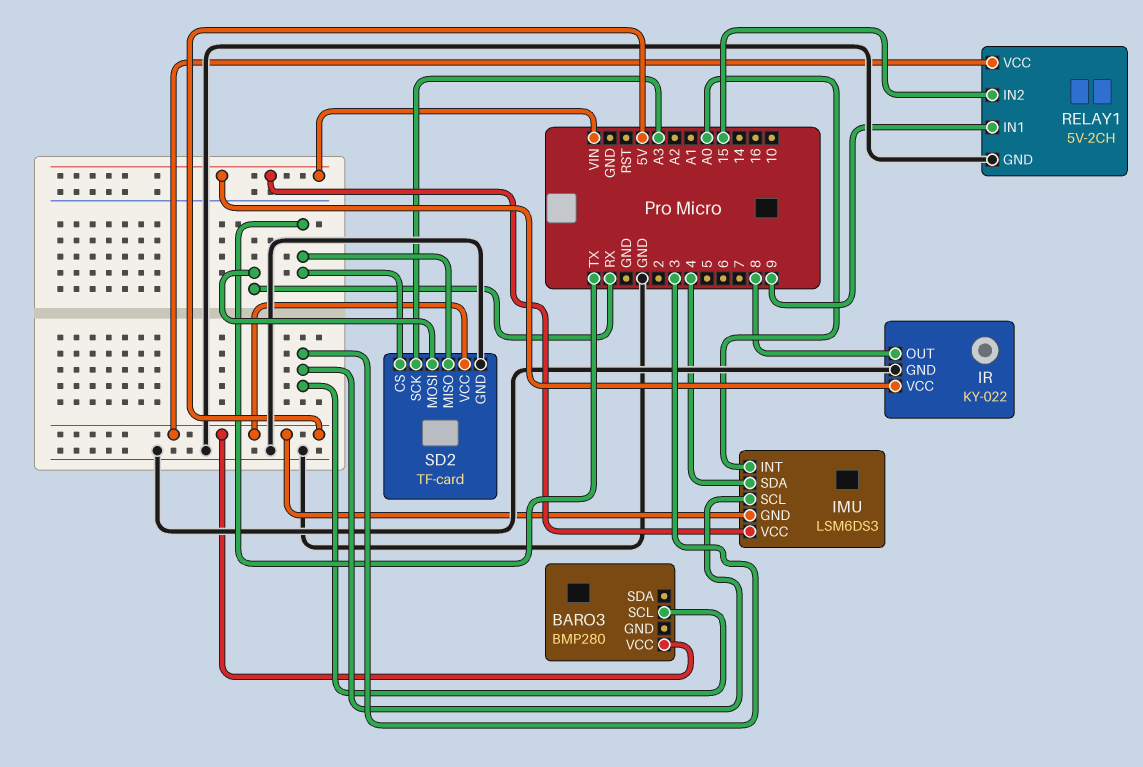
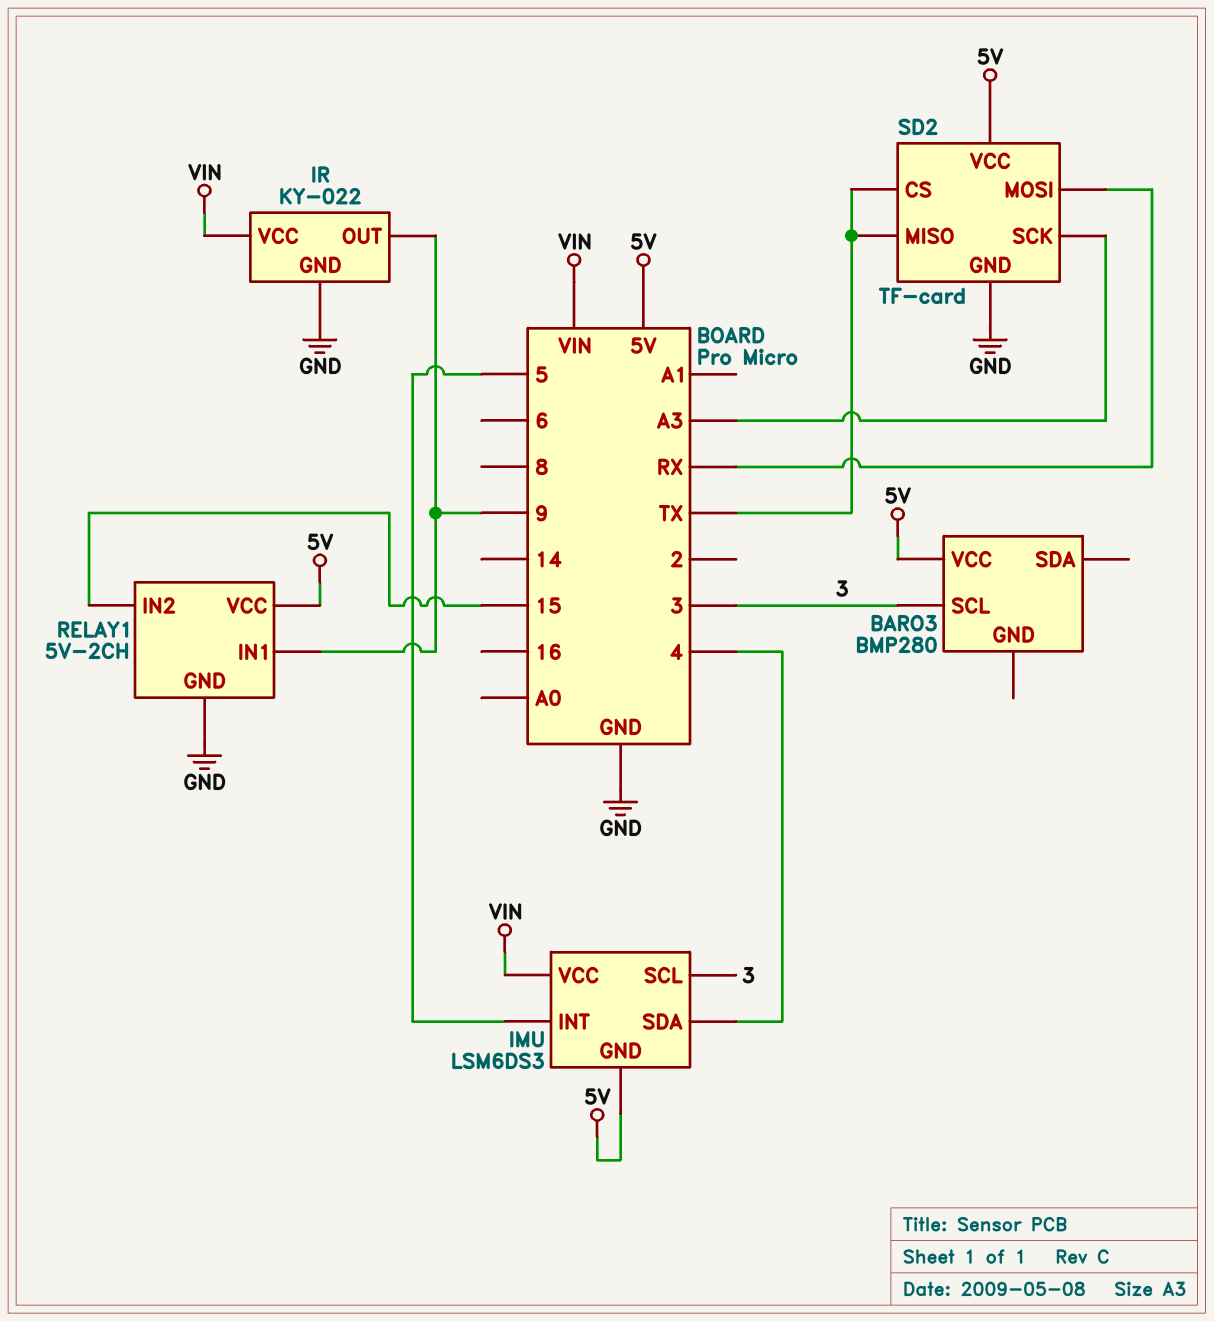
IMU pin INT: A0 -> 5
IR pin OUT: 8 -> 9

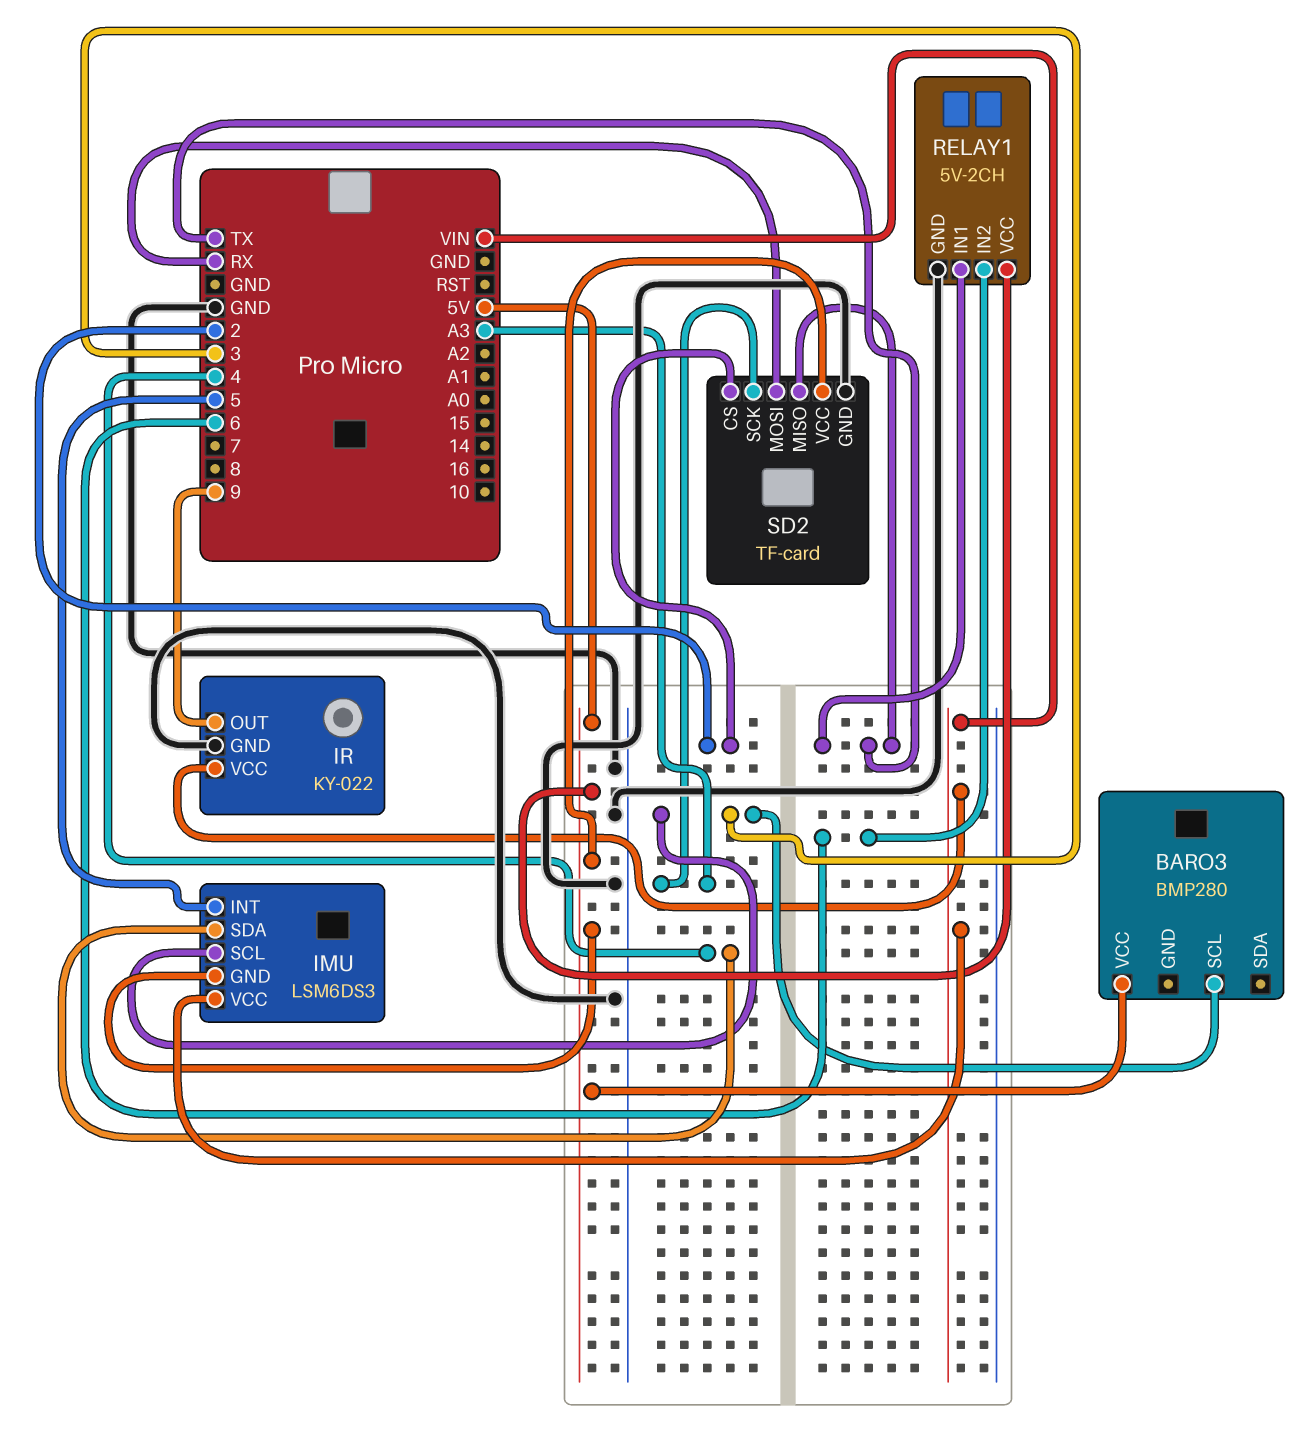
RELAY1 pin IN1: 9 -> TX
RELAY1 pin IN2: 15 -> 6
SD2 pin CS: TX -> 2

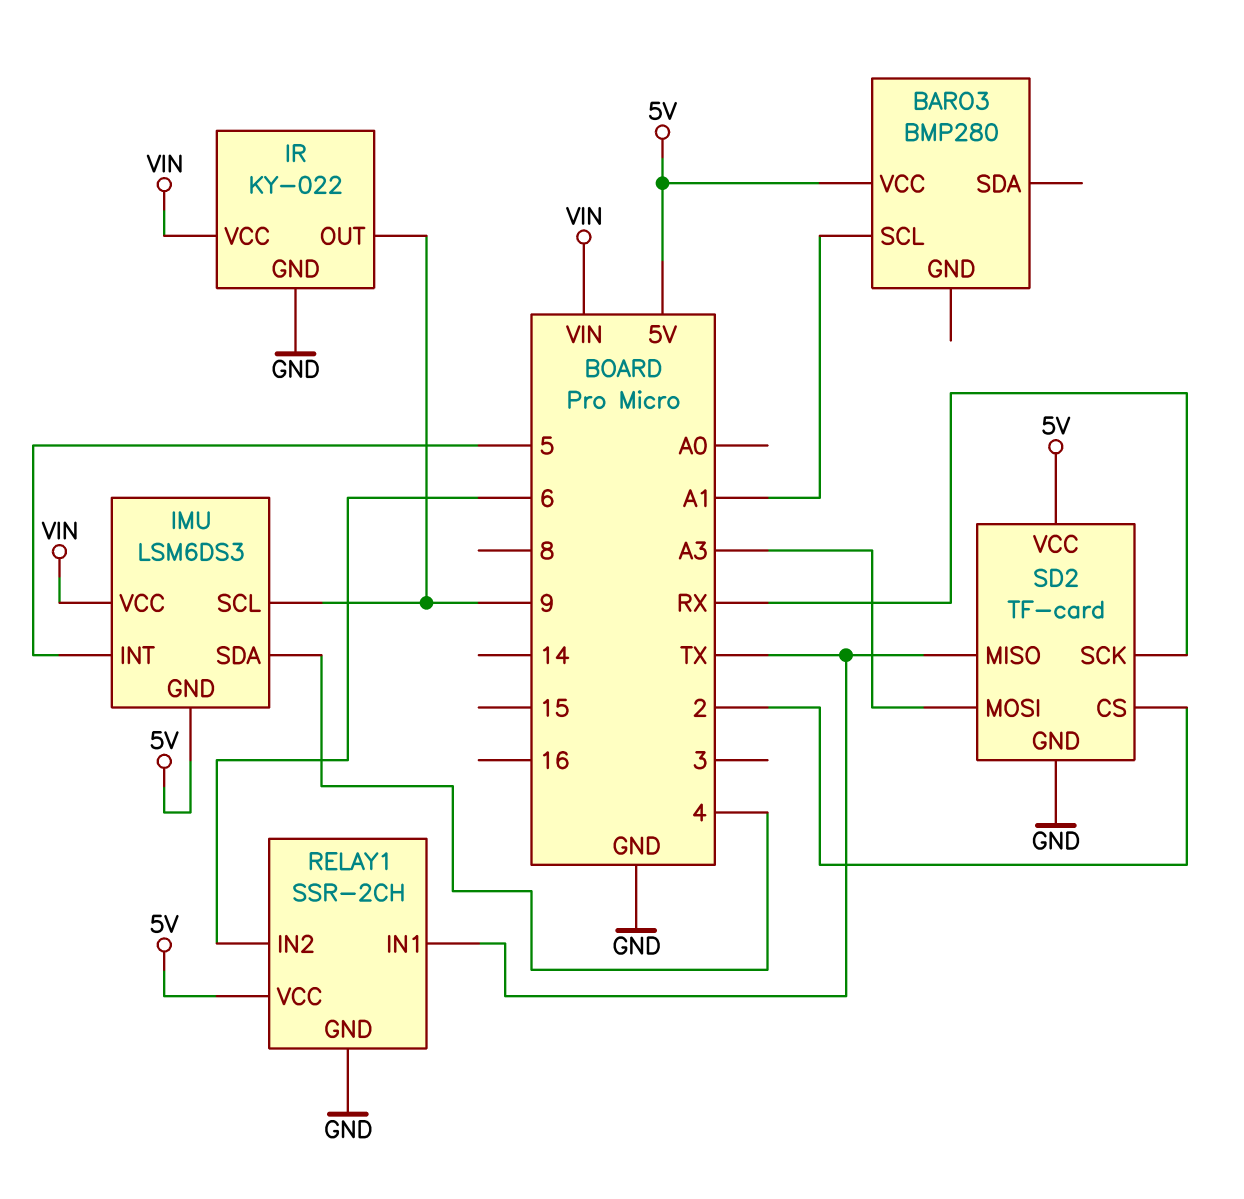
BARO3 pin SCL: 3 -> A1
IMU pin SCL: 3 -> 9
RELAY1: 5V-2CH -> SSR-2CH
SD2 pin MOSI: RX -> A3
SD2 pin SCK: A3 -> RX

